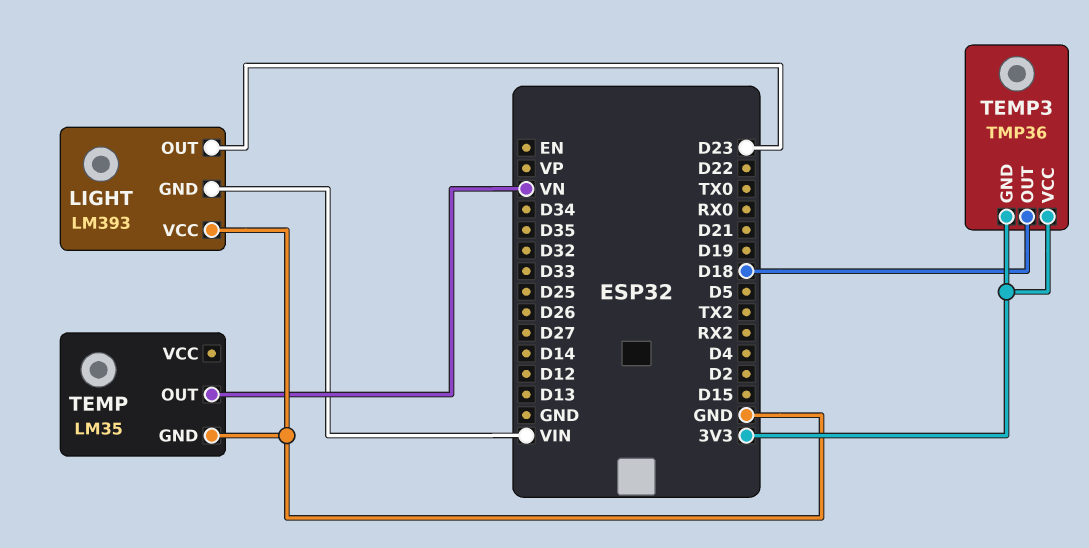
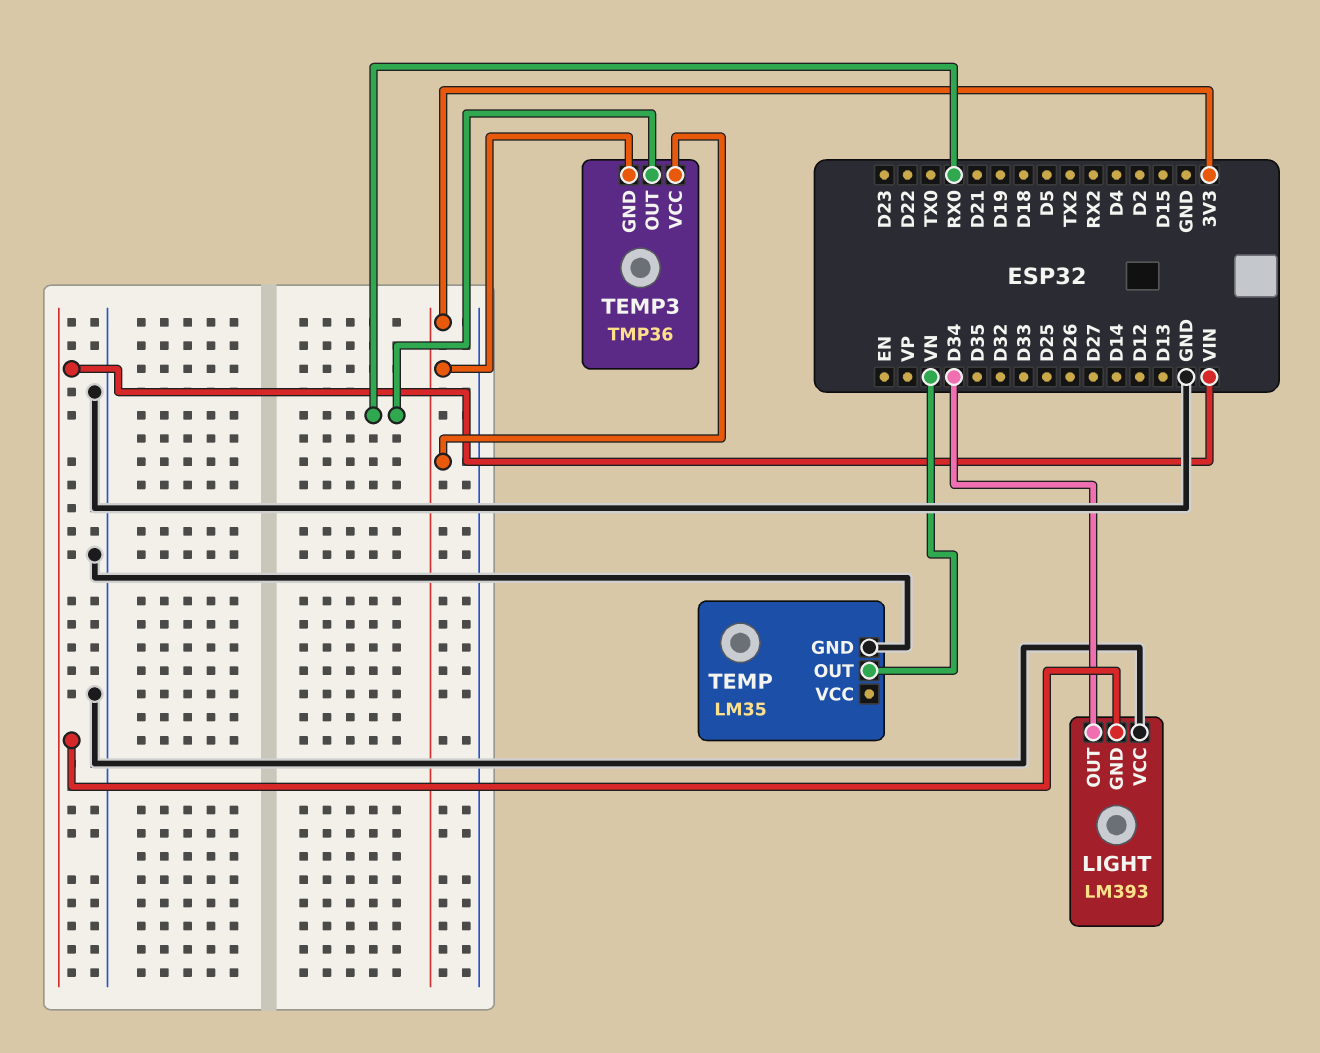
LIGHT pin OUT: D23 -> D34
TEMP3 pin OUT: D18 -> RX0

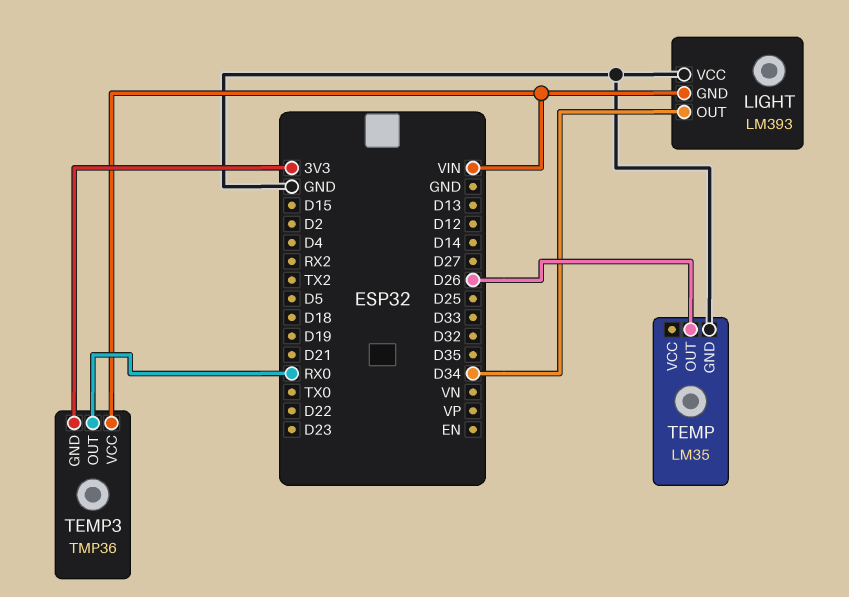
TEMP pin OUT: VN -> D26
TEMP3 pin VCC: 3V3 -> VIN

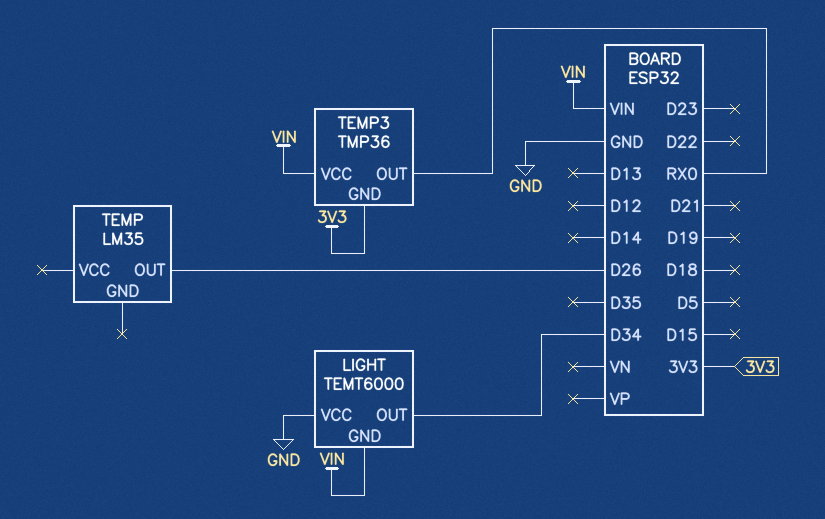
LIGHT: LM393 -> TEMT6000
TEMP pin GND: GND -> none

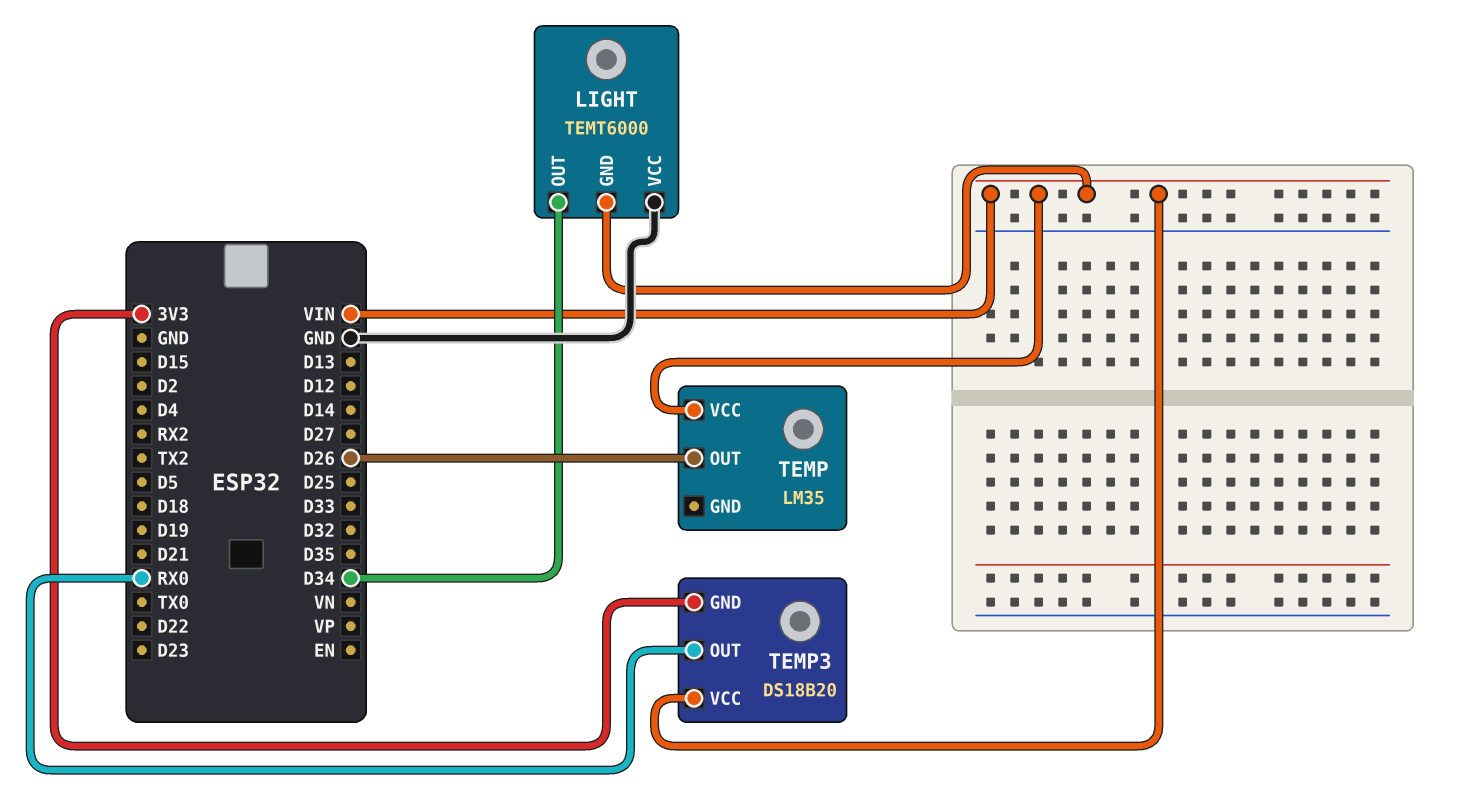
TEMP pin VCC: none -> VIN
TEMP3: TMP36 -> DS18B20

